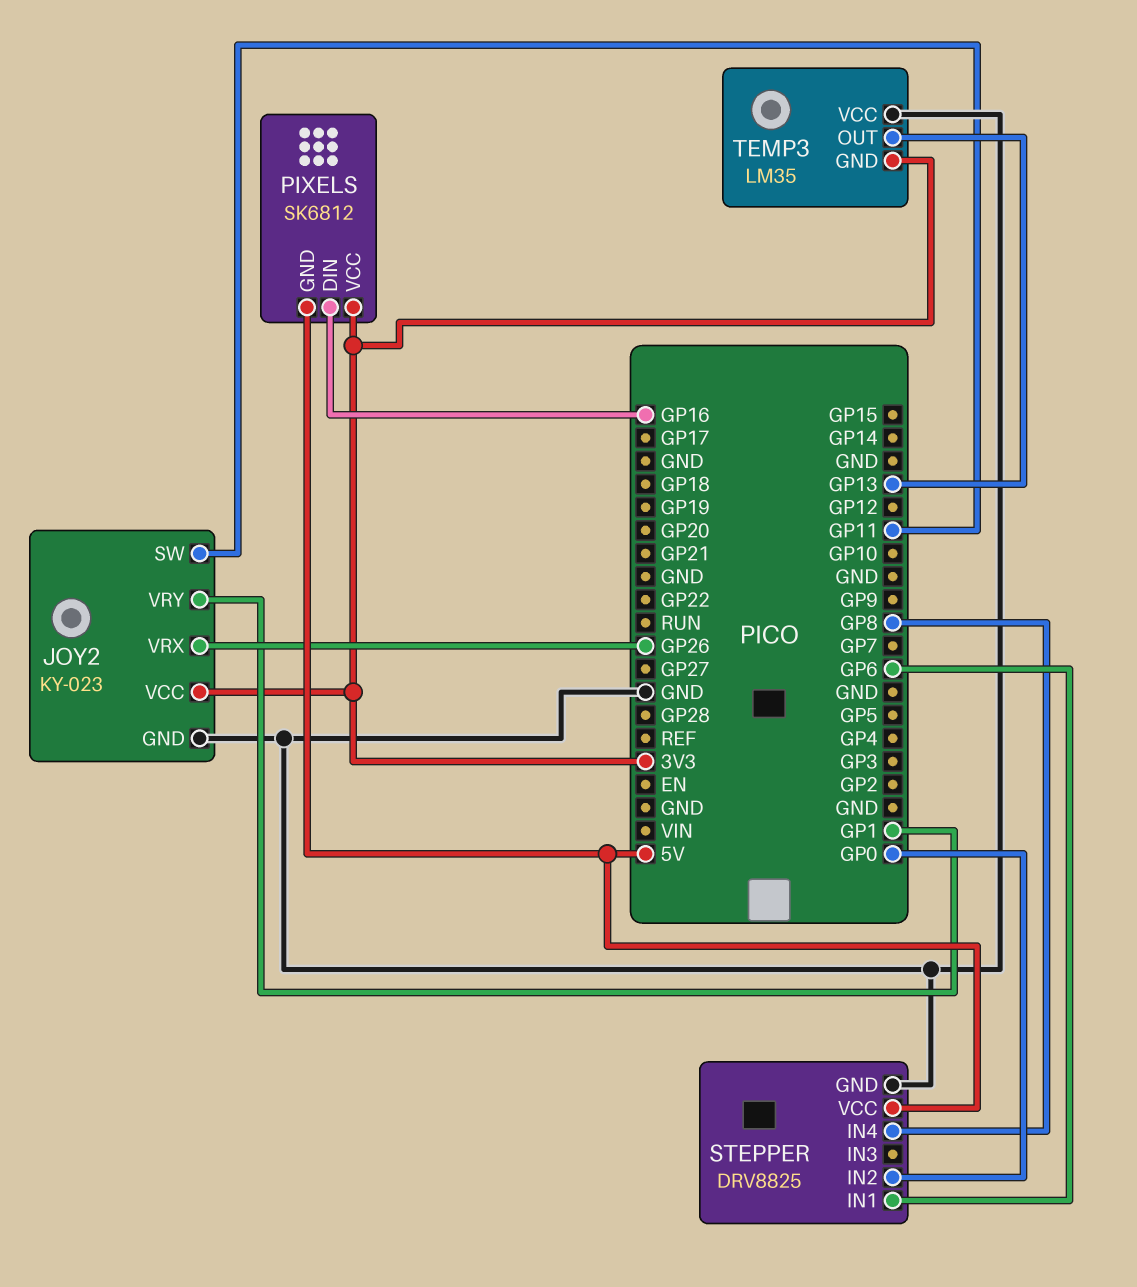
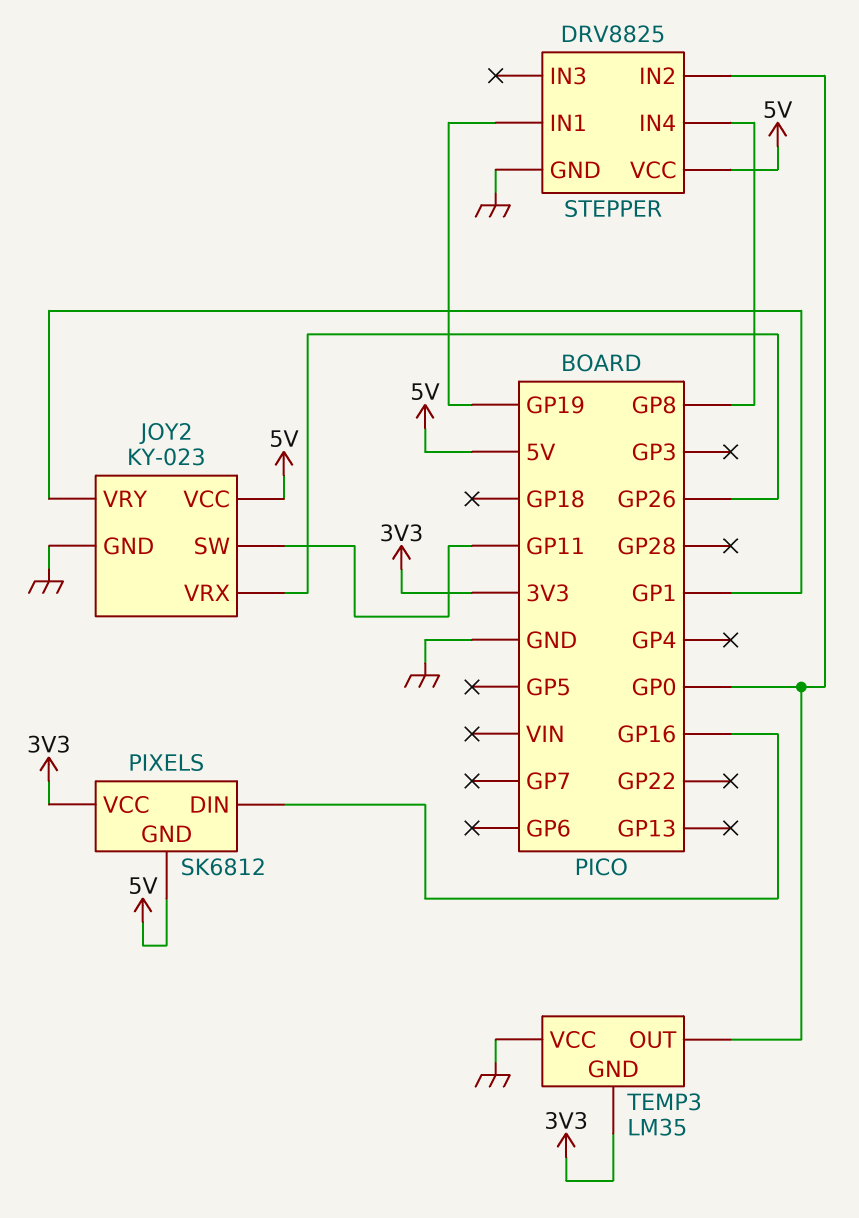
JOY2 pin VCC: 3V3 -> 5V
STEPPER pin IN1: GP6 -> GP19
TEMP3 pin OUT: GP13 -> GP0

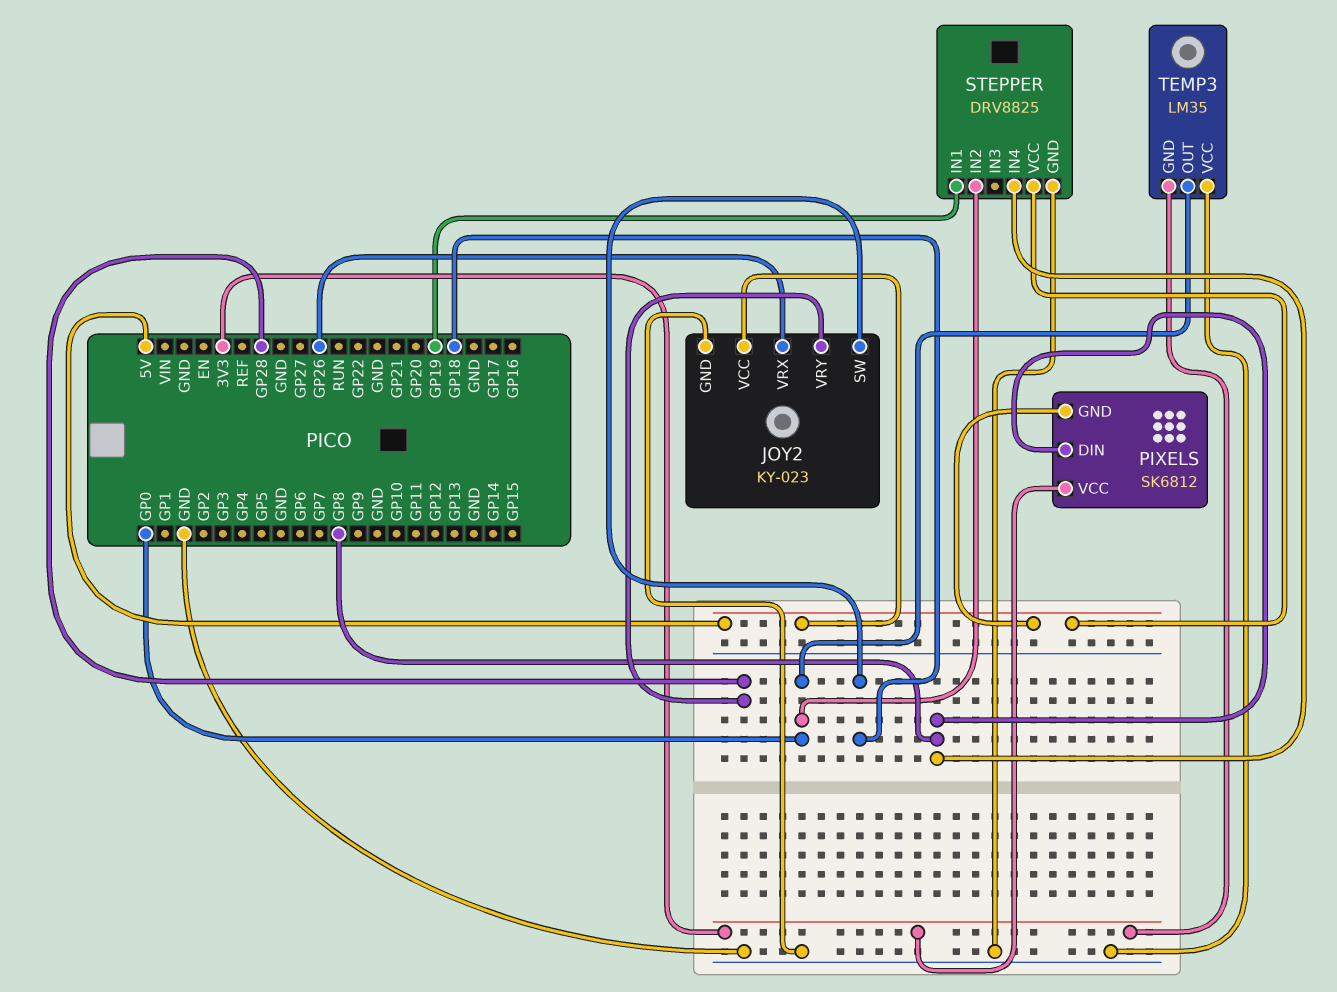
JOY2 pin SW: GP11 -> GP18
JOY2 pin VRY: GP1 -> GP28
PIXELS pin DIN: GP16 -> GP8

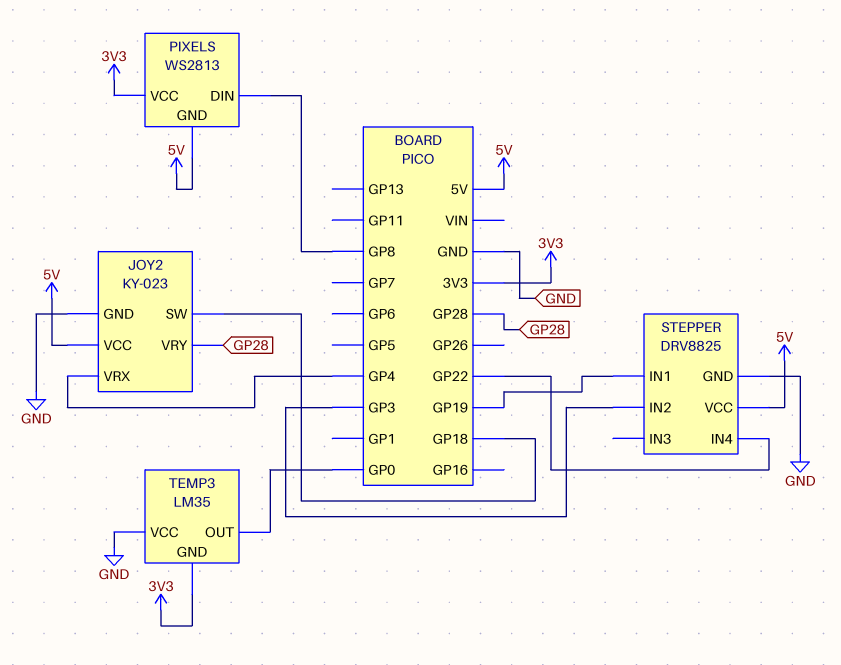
JOY2 pin VRX: GP26 -> GP4
PIXELS: SK6812 -> WS2813
STEPPER pin IN2: GP0 -> GP3
STEPPER pin IN4: GP8 -> GP22

